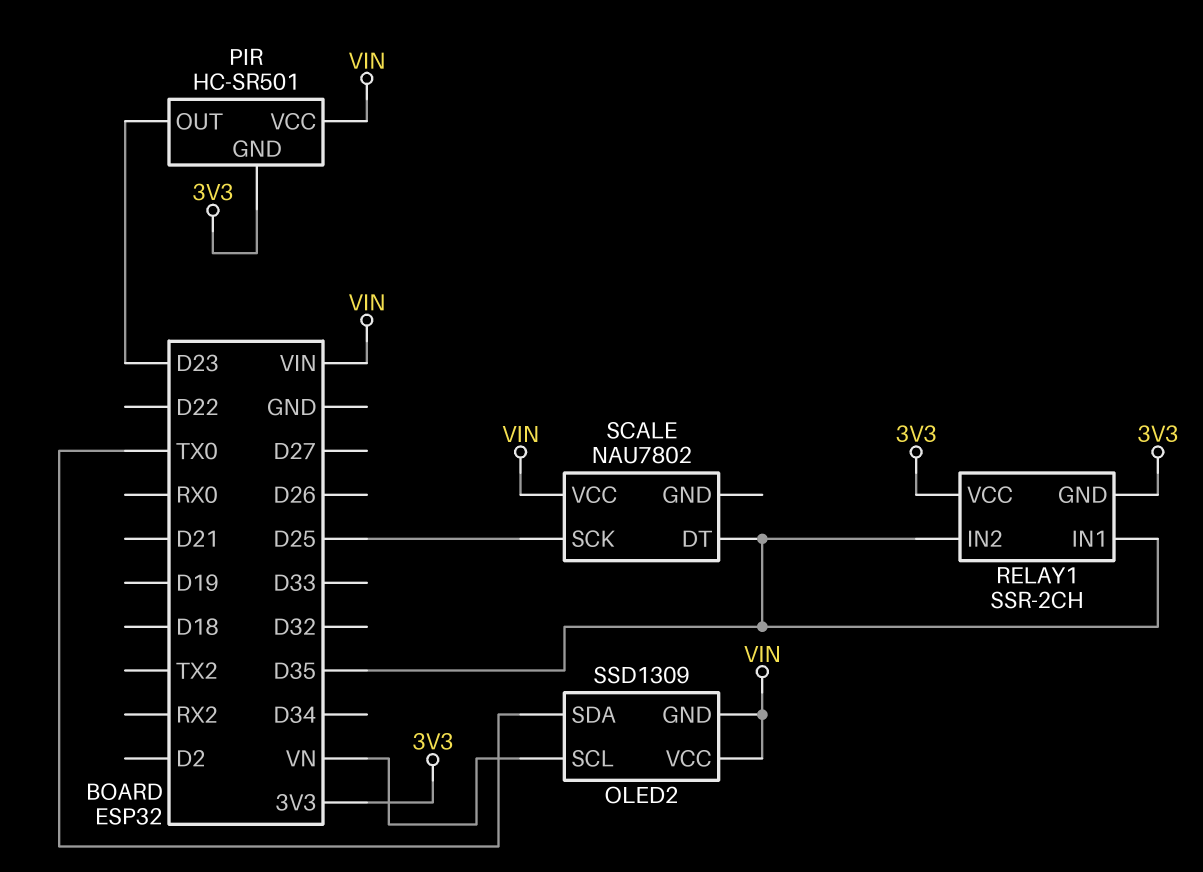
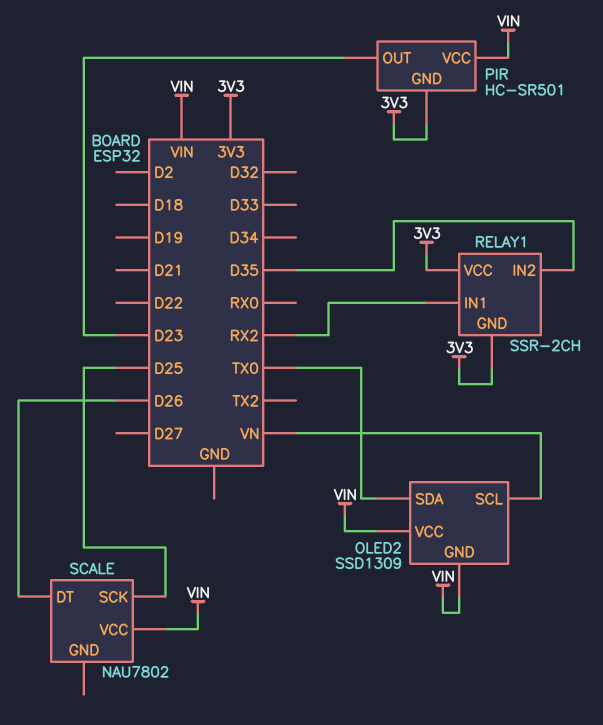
RELAY1 pin IN1: D35 -> RX2
SCALE pin DT: D35 -> D26

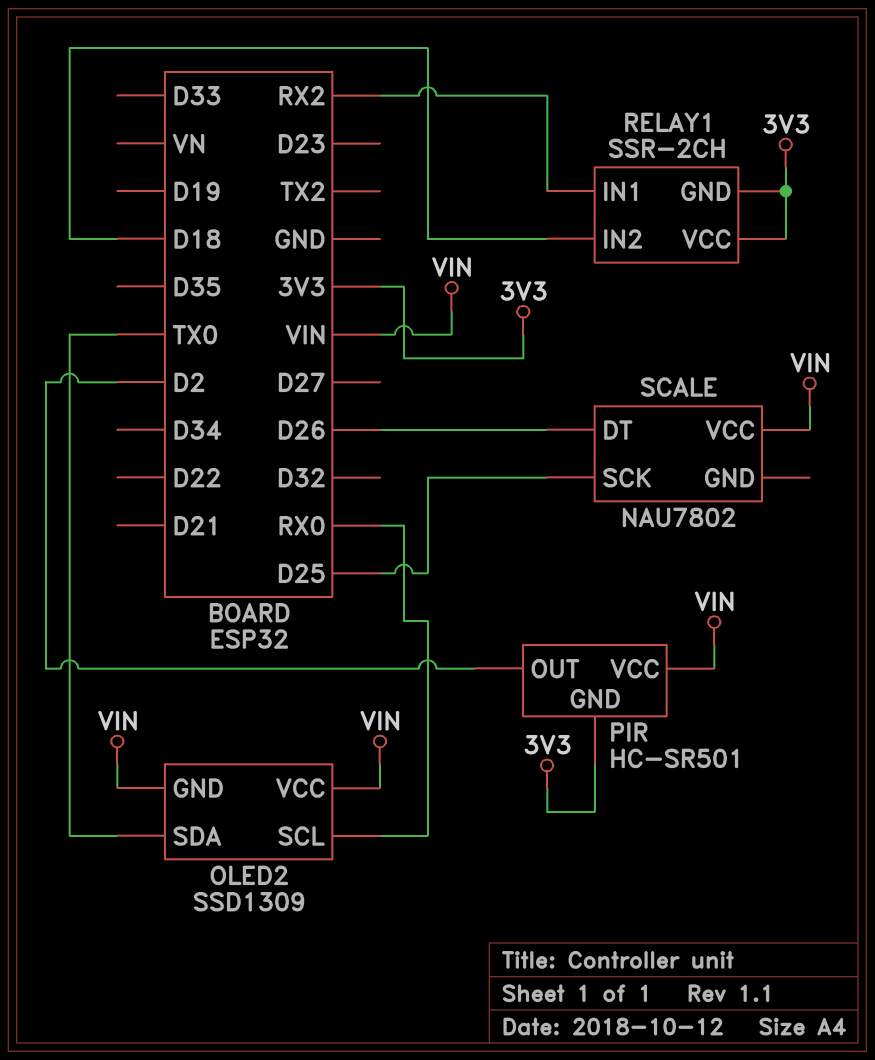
OLED2 pin SCL: VN -> RX0
PIR pin OUT: D23 -> D2
RELAY1 pin IN2: D35 -> D18

